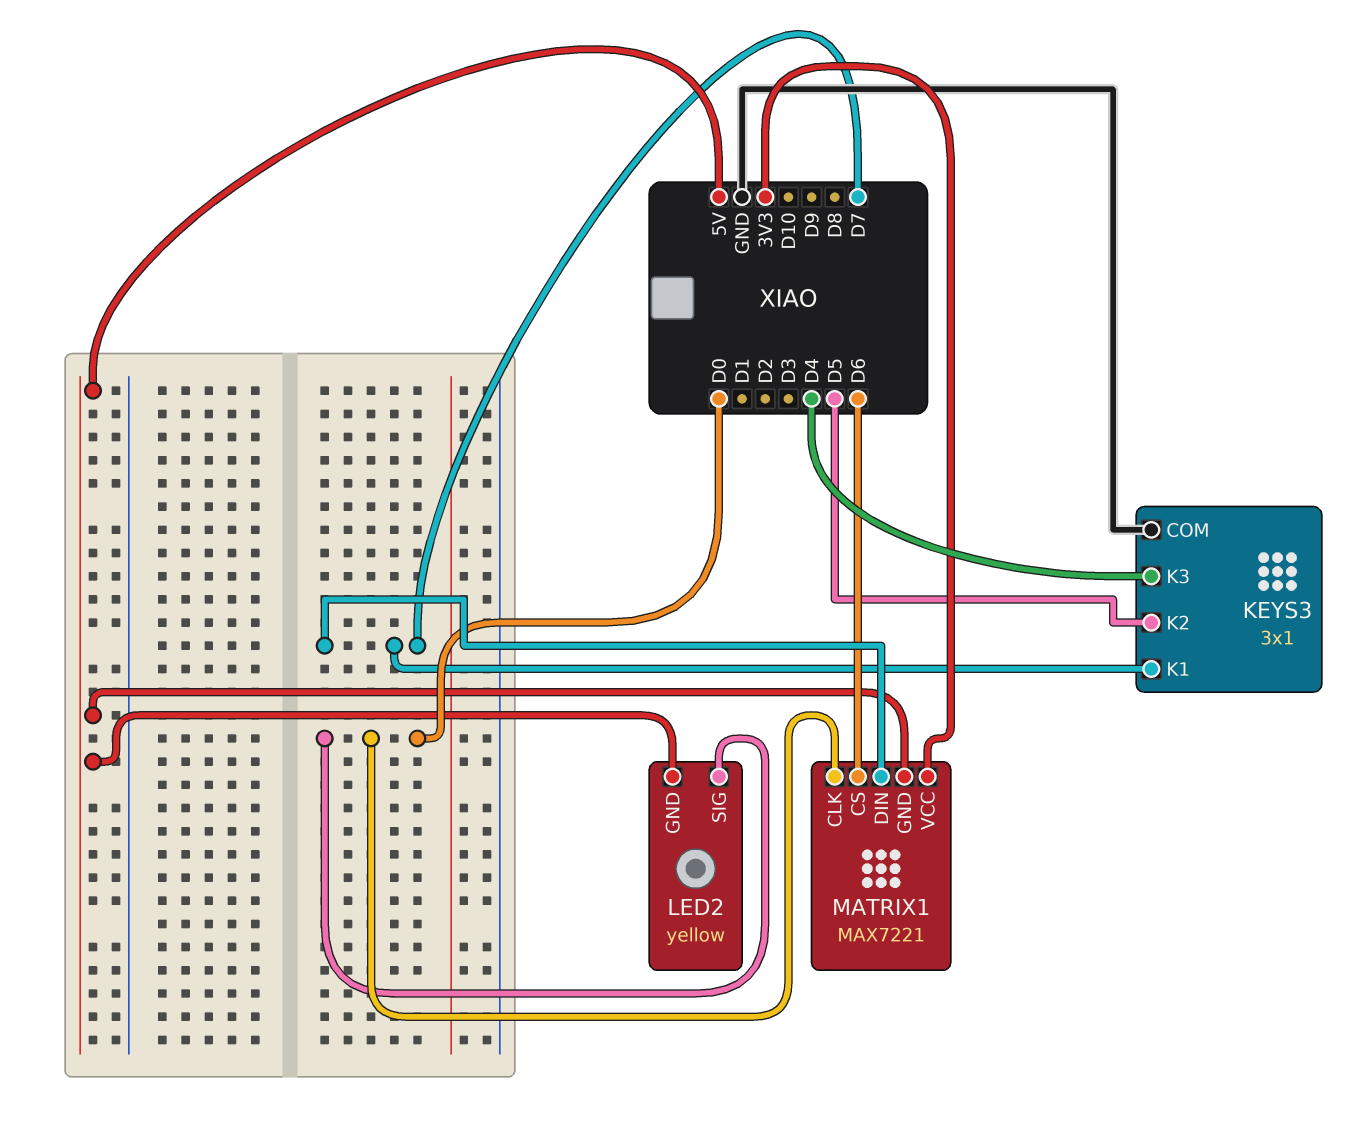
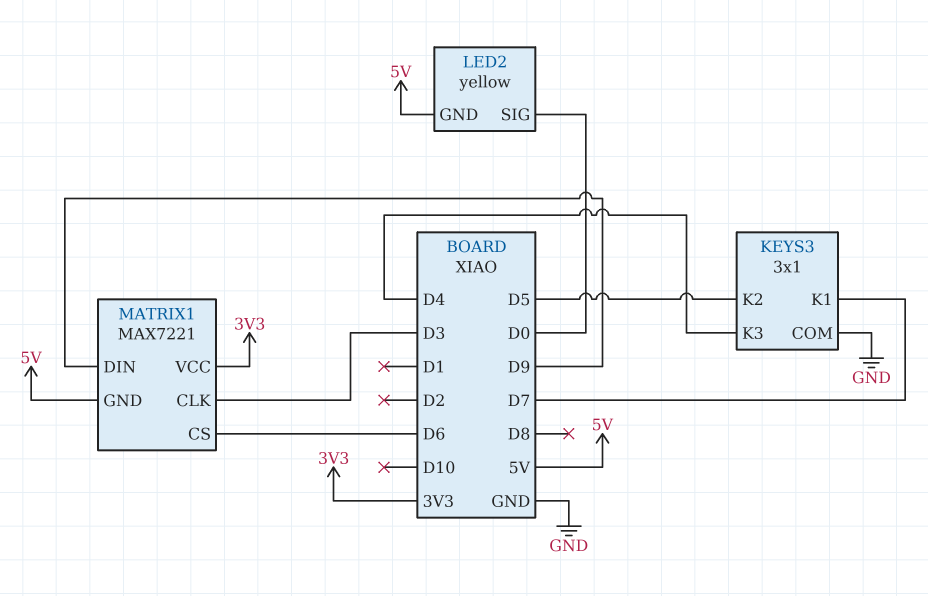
MATRIX1 pin CLK: D0 -> D3
MATRIX1 pin DIN: D7 -> D9

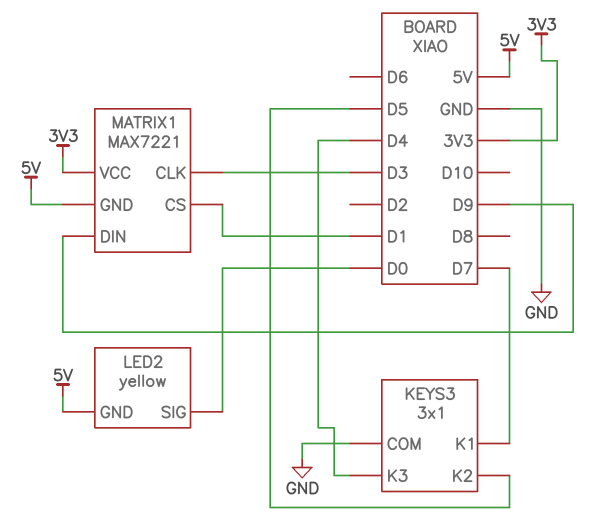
MATRIX1 pin CS: D6 -> D1

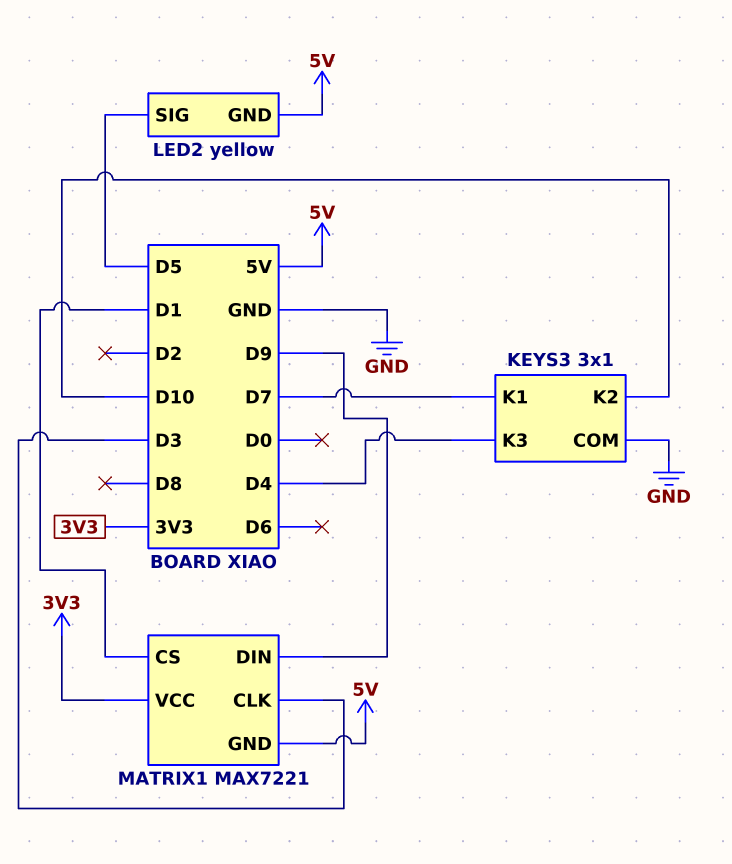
KEYS3 pin K2: D5 -> D10
LED2 pin SIG: D0 -> D5

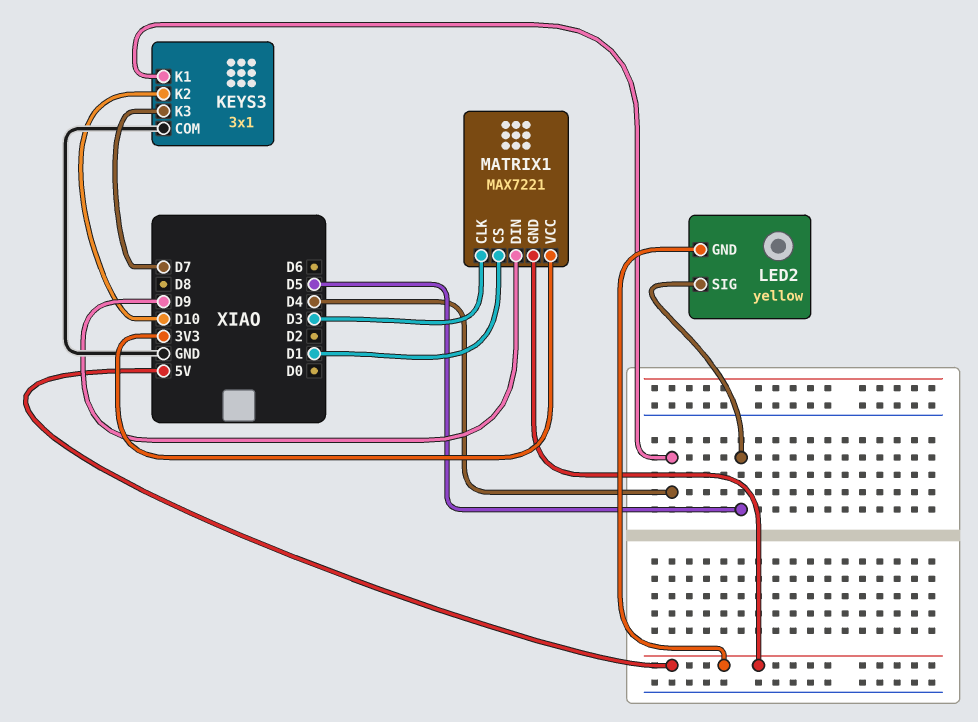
KEYS3 pin K1: D7 -> D4
KEYS3 pin K3: D4 -> D7

